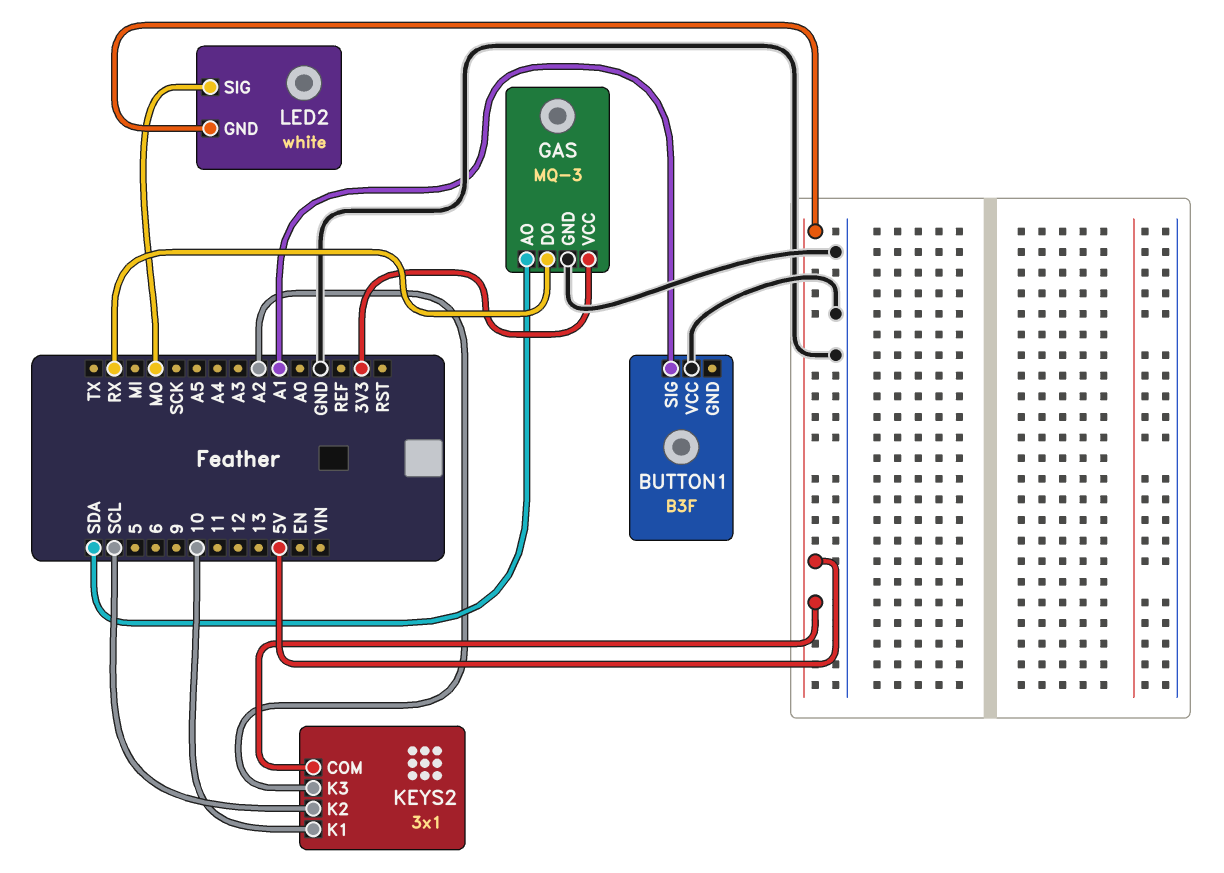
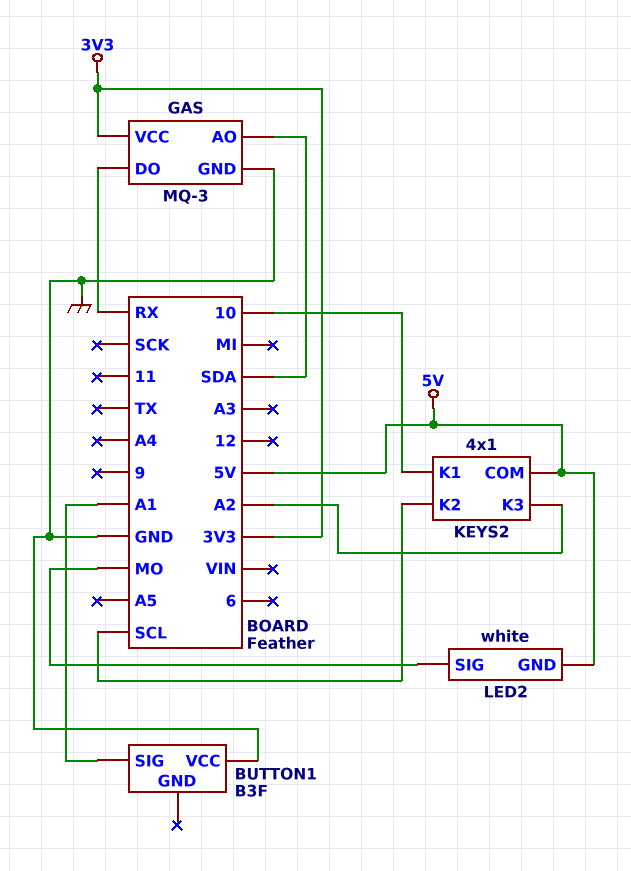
KEYS2: 3x1 -> 4x1

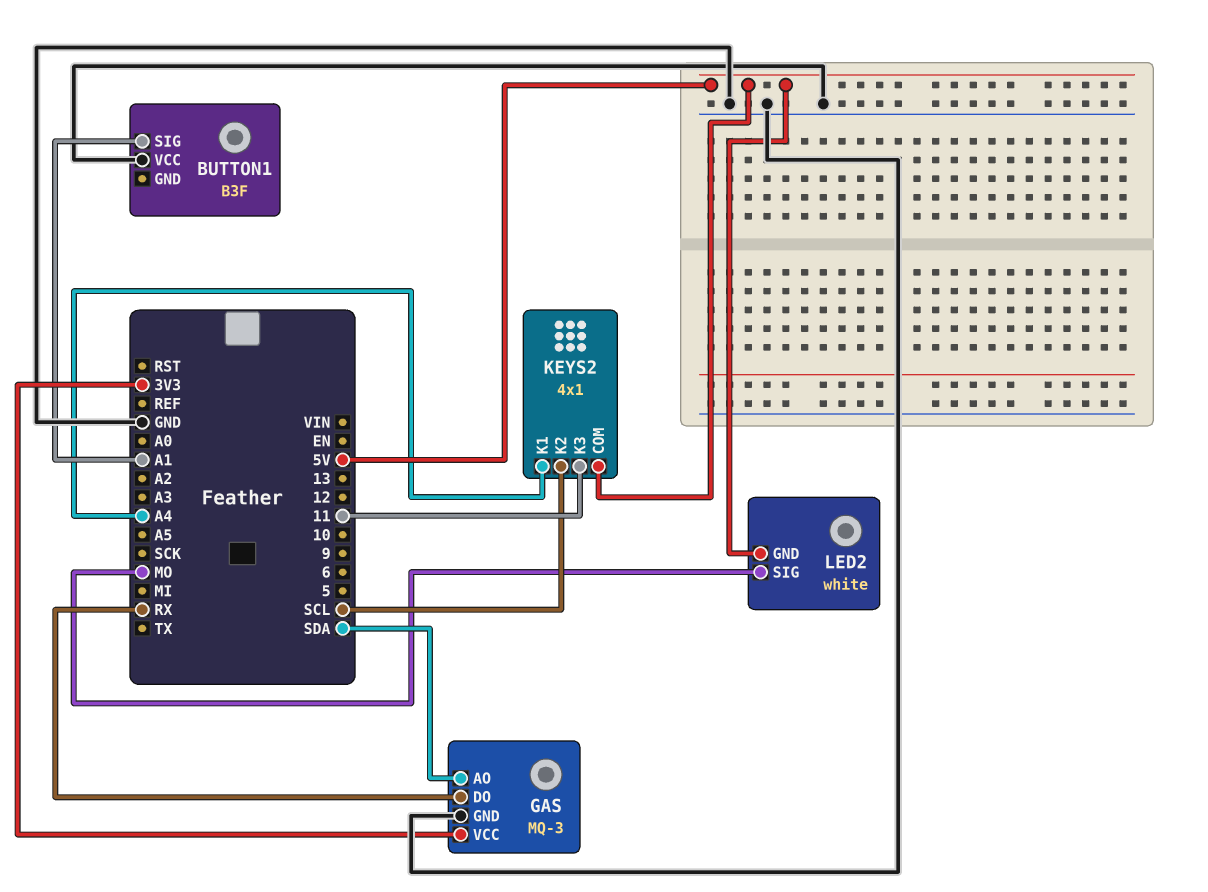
KEYS2 pin K1: 10 -> A4
KEYS2 pin K3: A2 -> 11

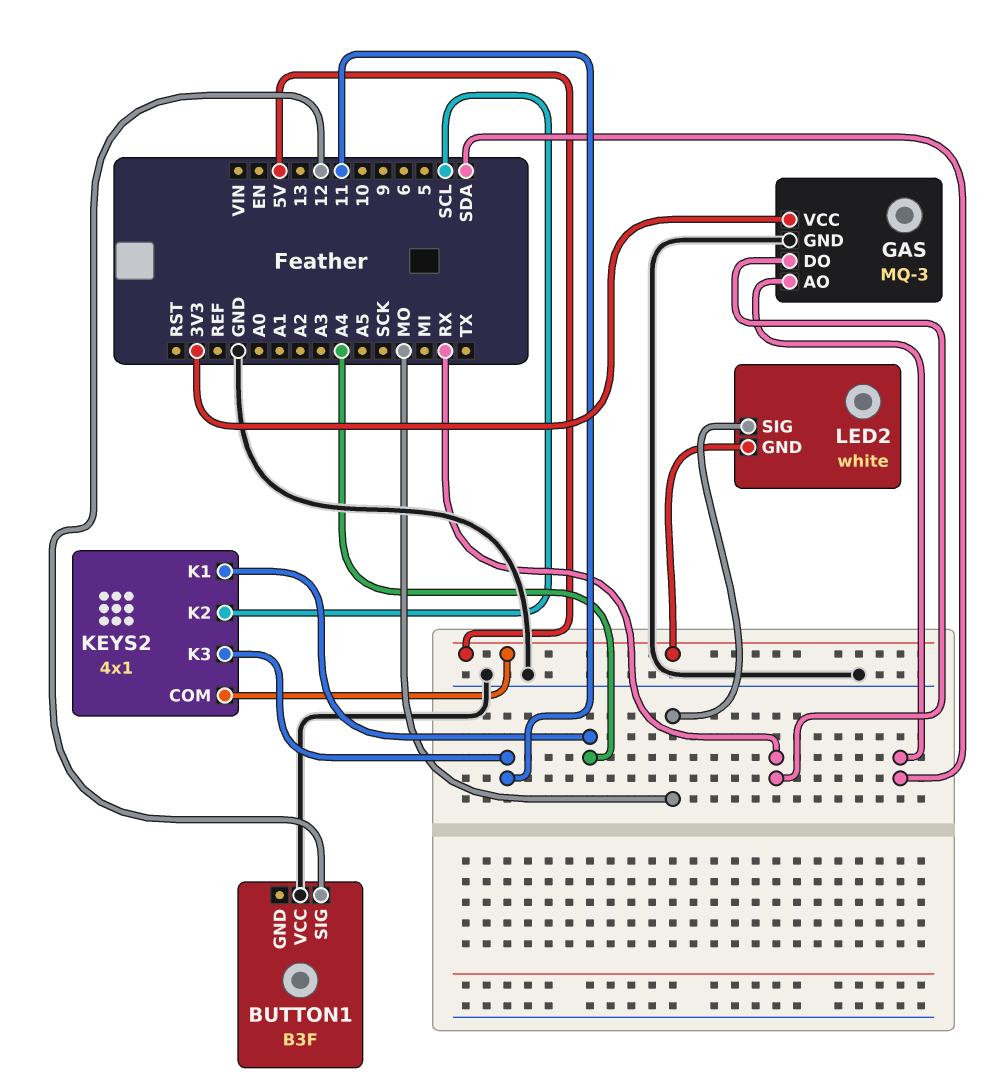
BUTTON1 pin SIG: A1 -> 12

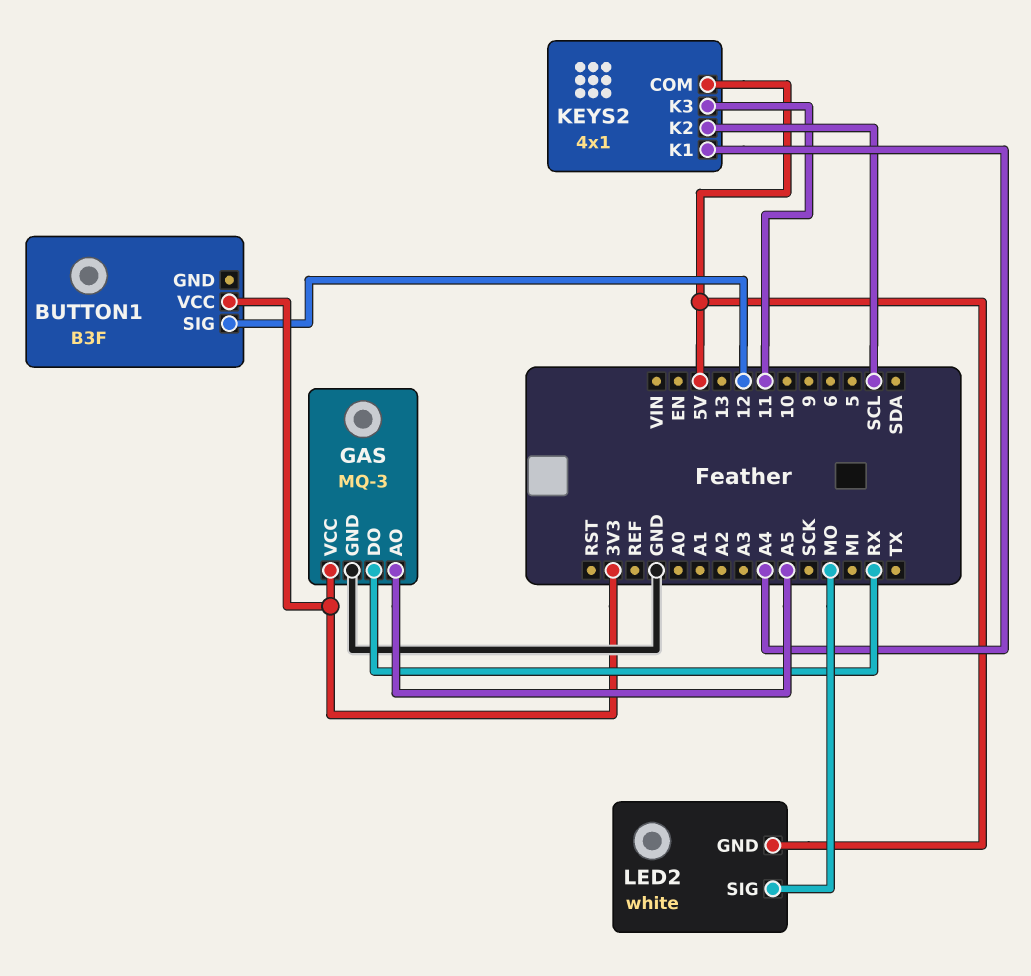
BUTTON1 pin VCC: GND -> 3V3
GAS pin AO: SDA -> A5

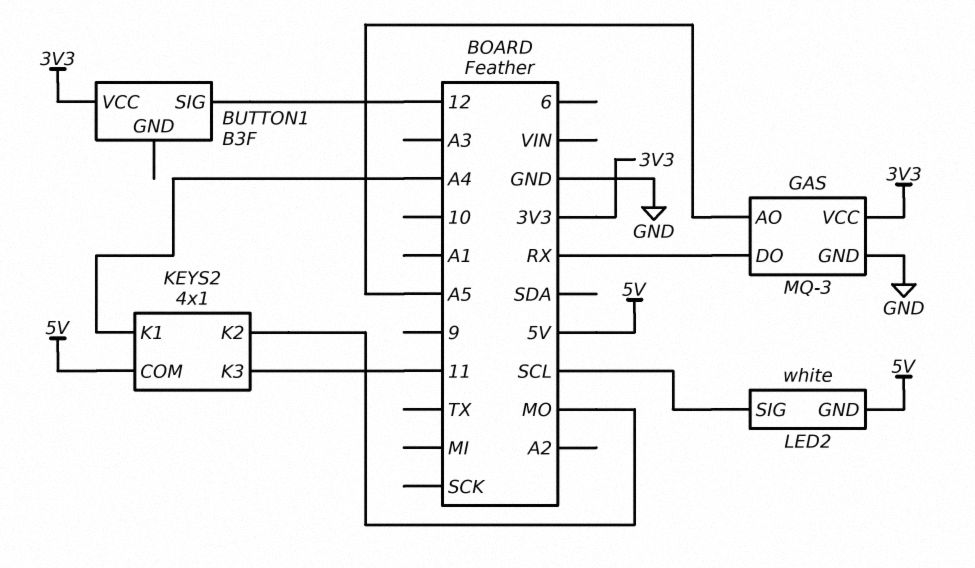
KEYS2 pin K2: SCL -> MO
LED2 pin SIG: MO -> SCL

